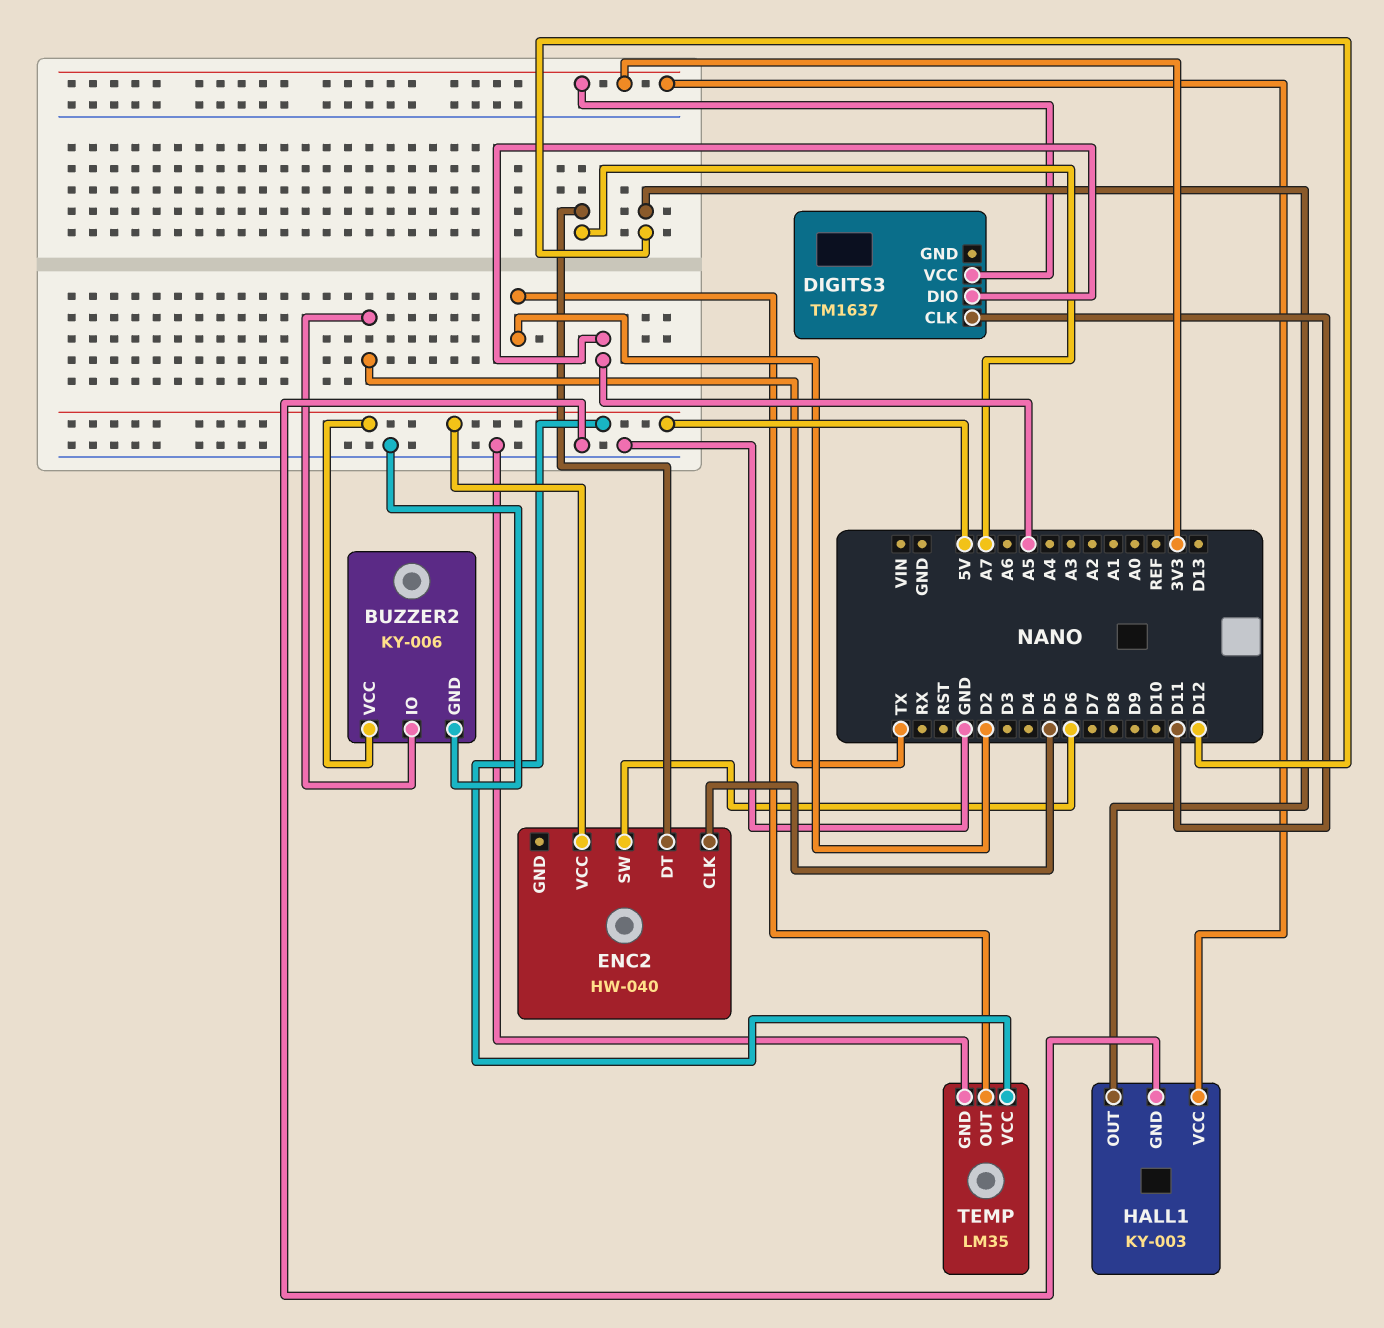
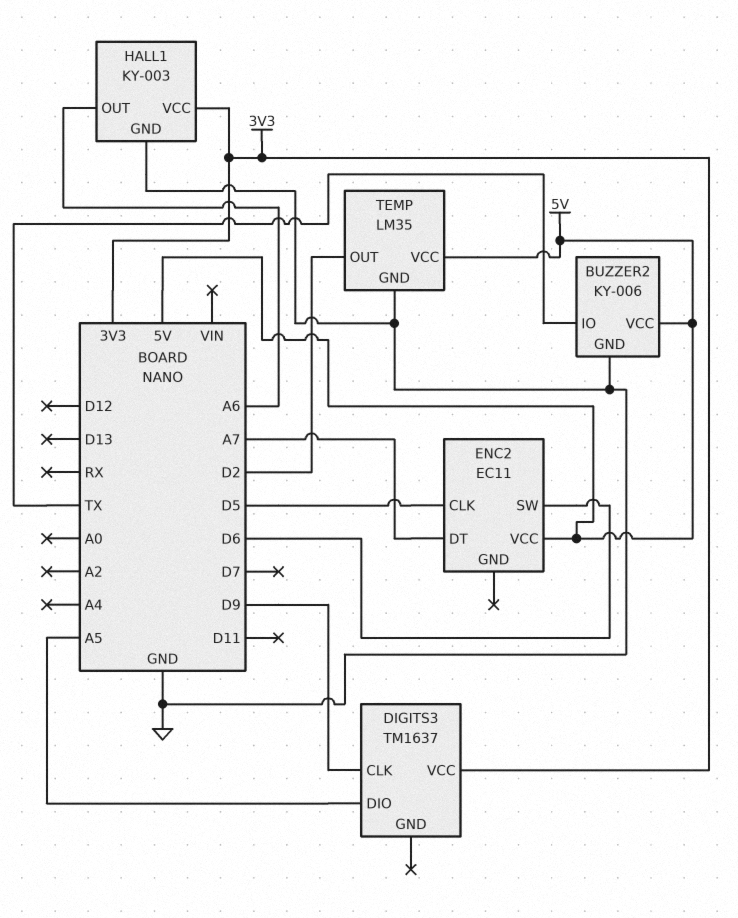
DIGITS3 pin CLK: D11 -> D9
ENC2: HW-040 -> EC11
HALL1 pin OUT: D12 -> A6

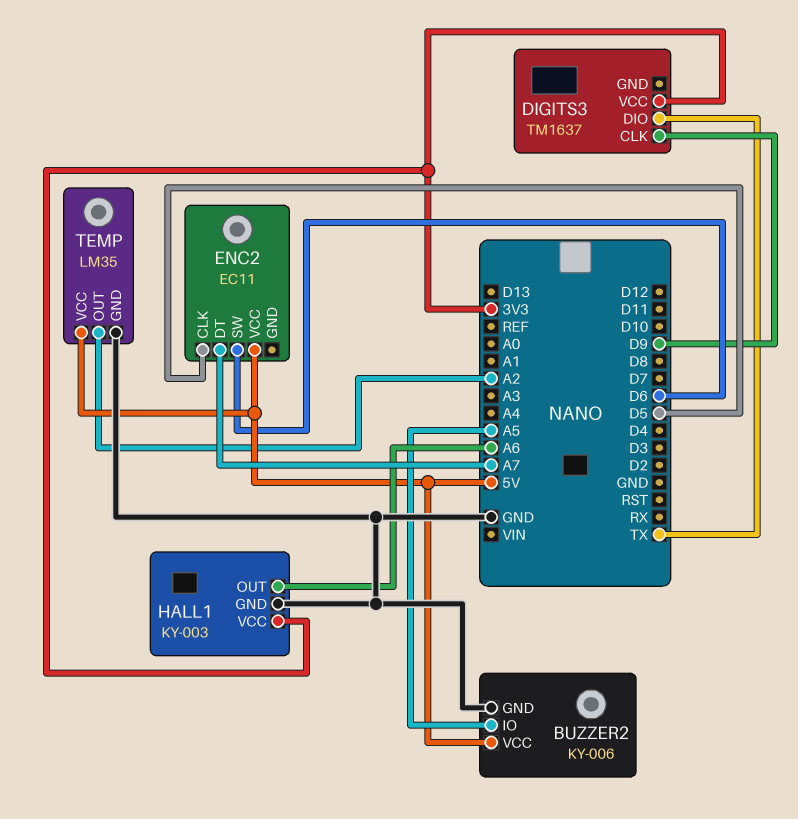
BUZZER2 pin IO: TX -> A5
DIGITS3 pin DIO: A5 -> TX
TEMP pin OUT: D2 -> A2

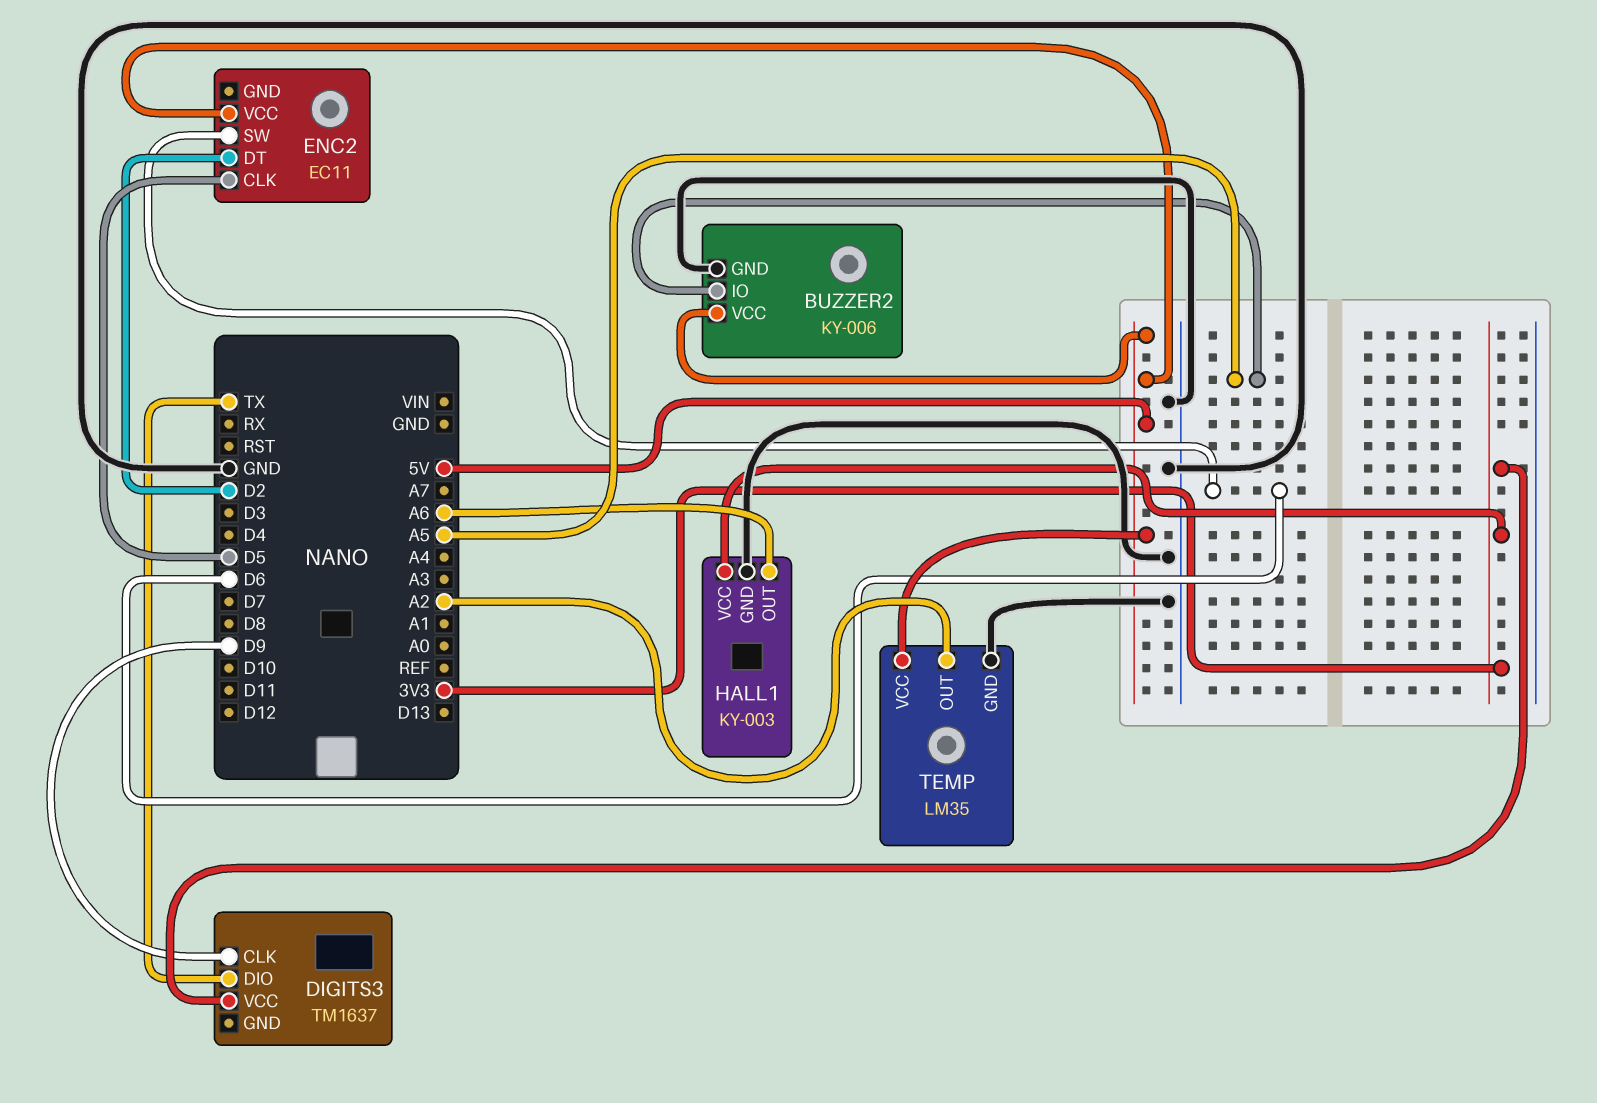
ENC2 pin DT: A7 -> D2

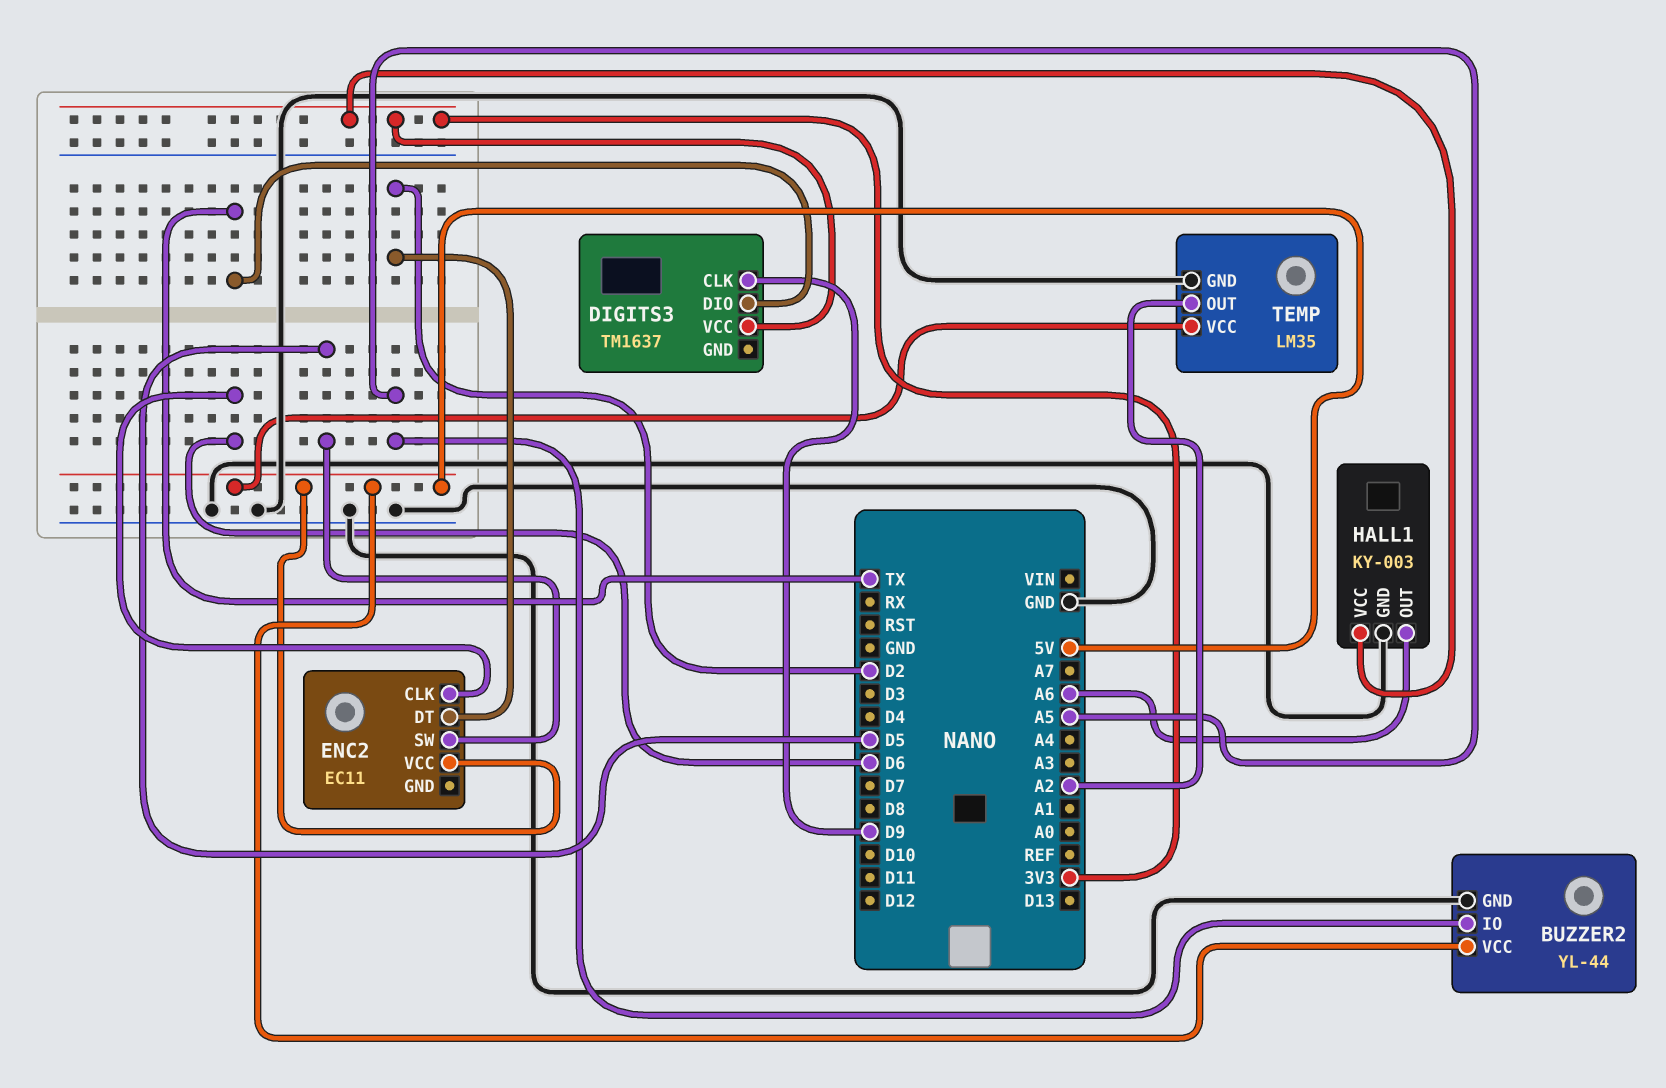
BUZZER2: KY-006 -> YL-44
ENC2 pin CLK: D5 -> D6
ENC2 pin SW: D6 -> D5

